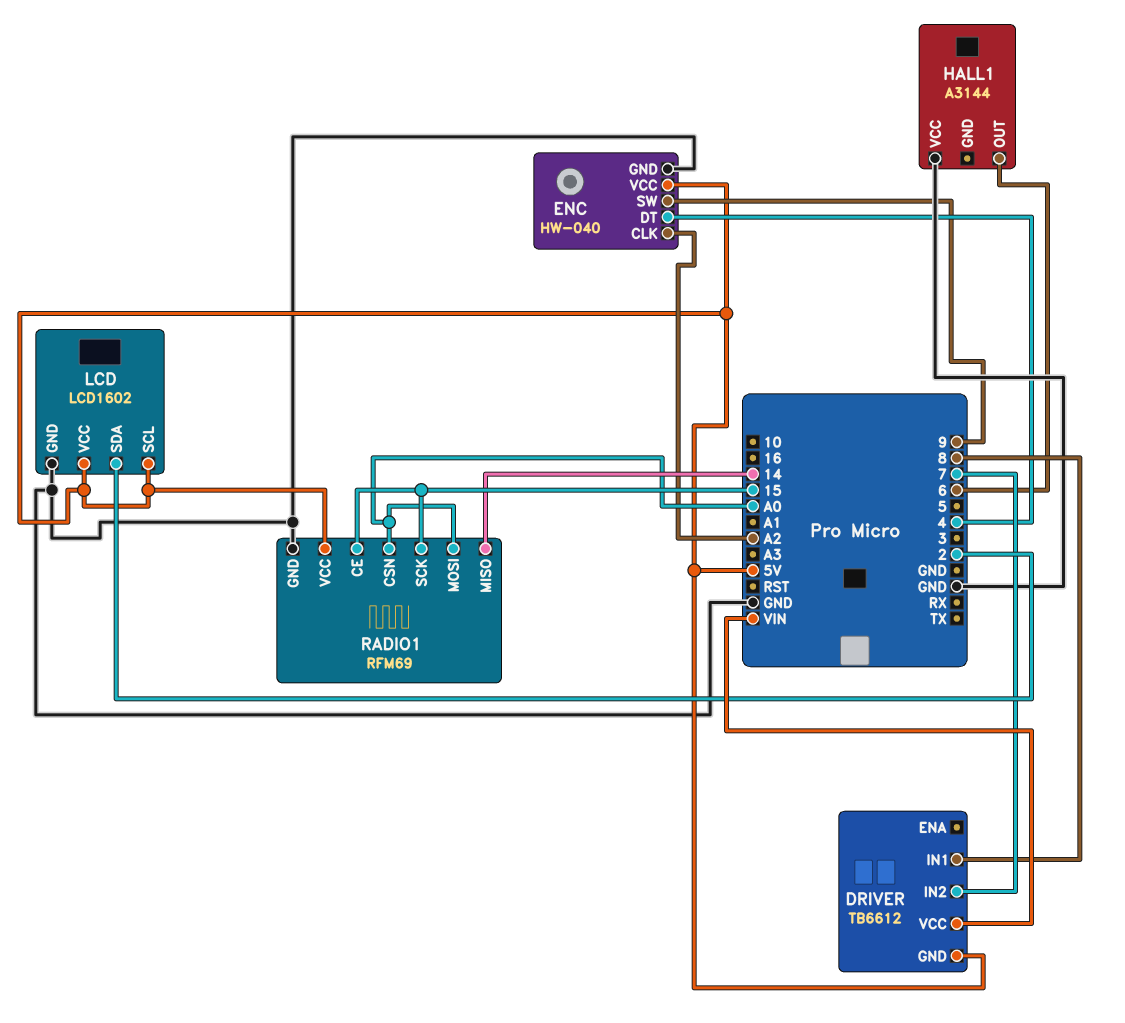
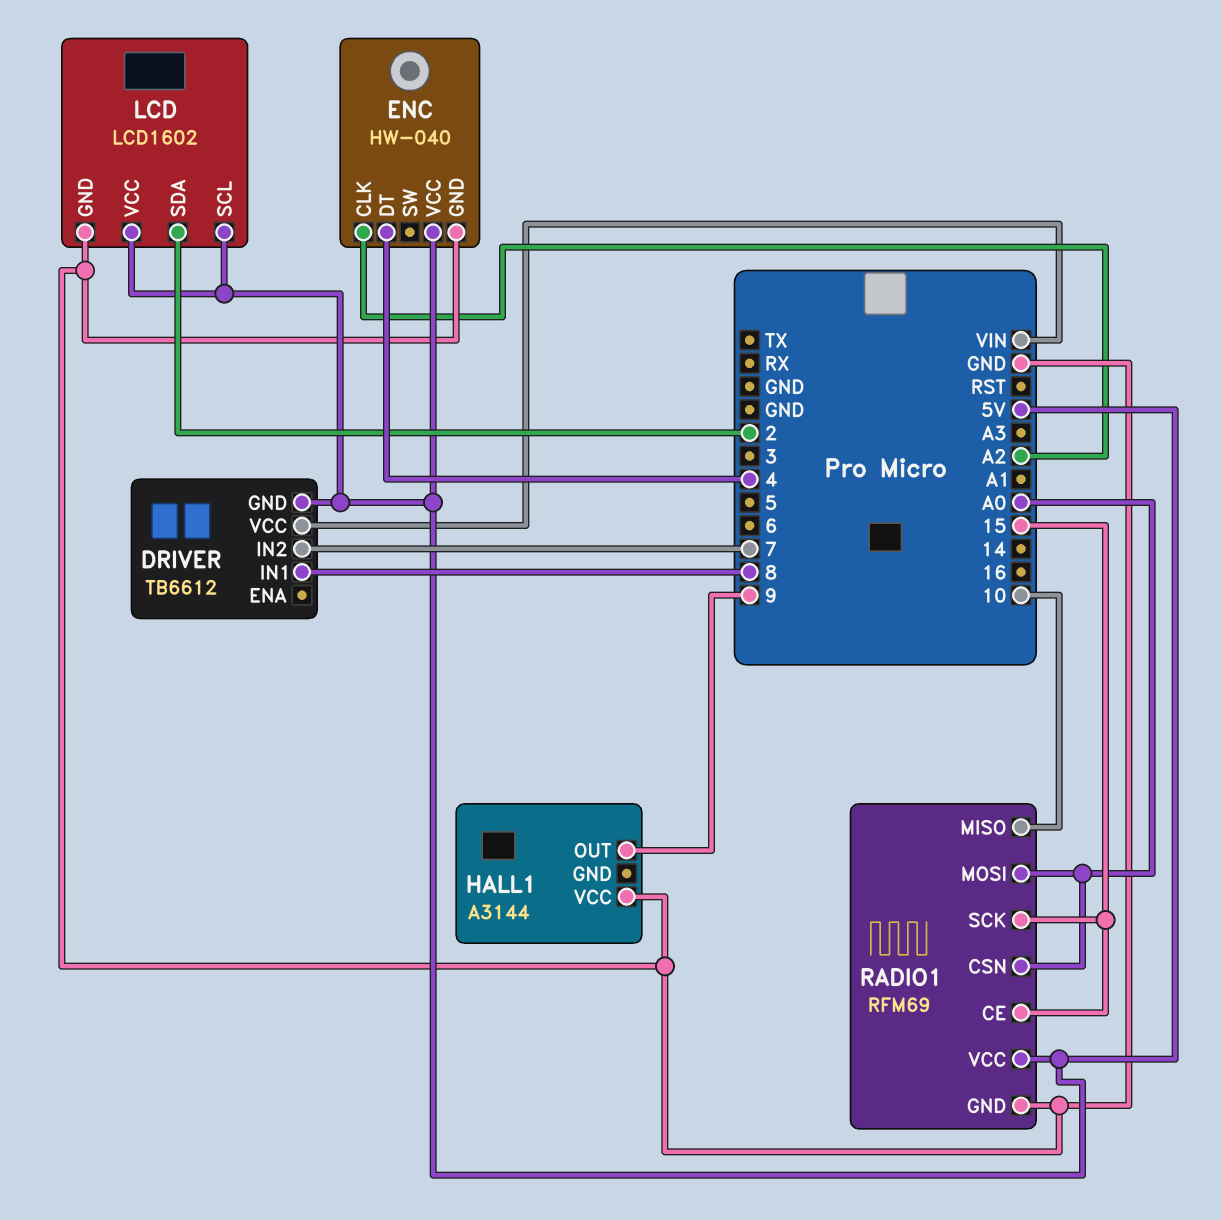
ENC pin SW: 9 -> none
HALL1 pin OUT: 6 -> 9
RADIO1 pin MISO: 14 -> 10

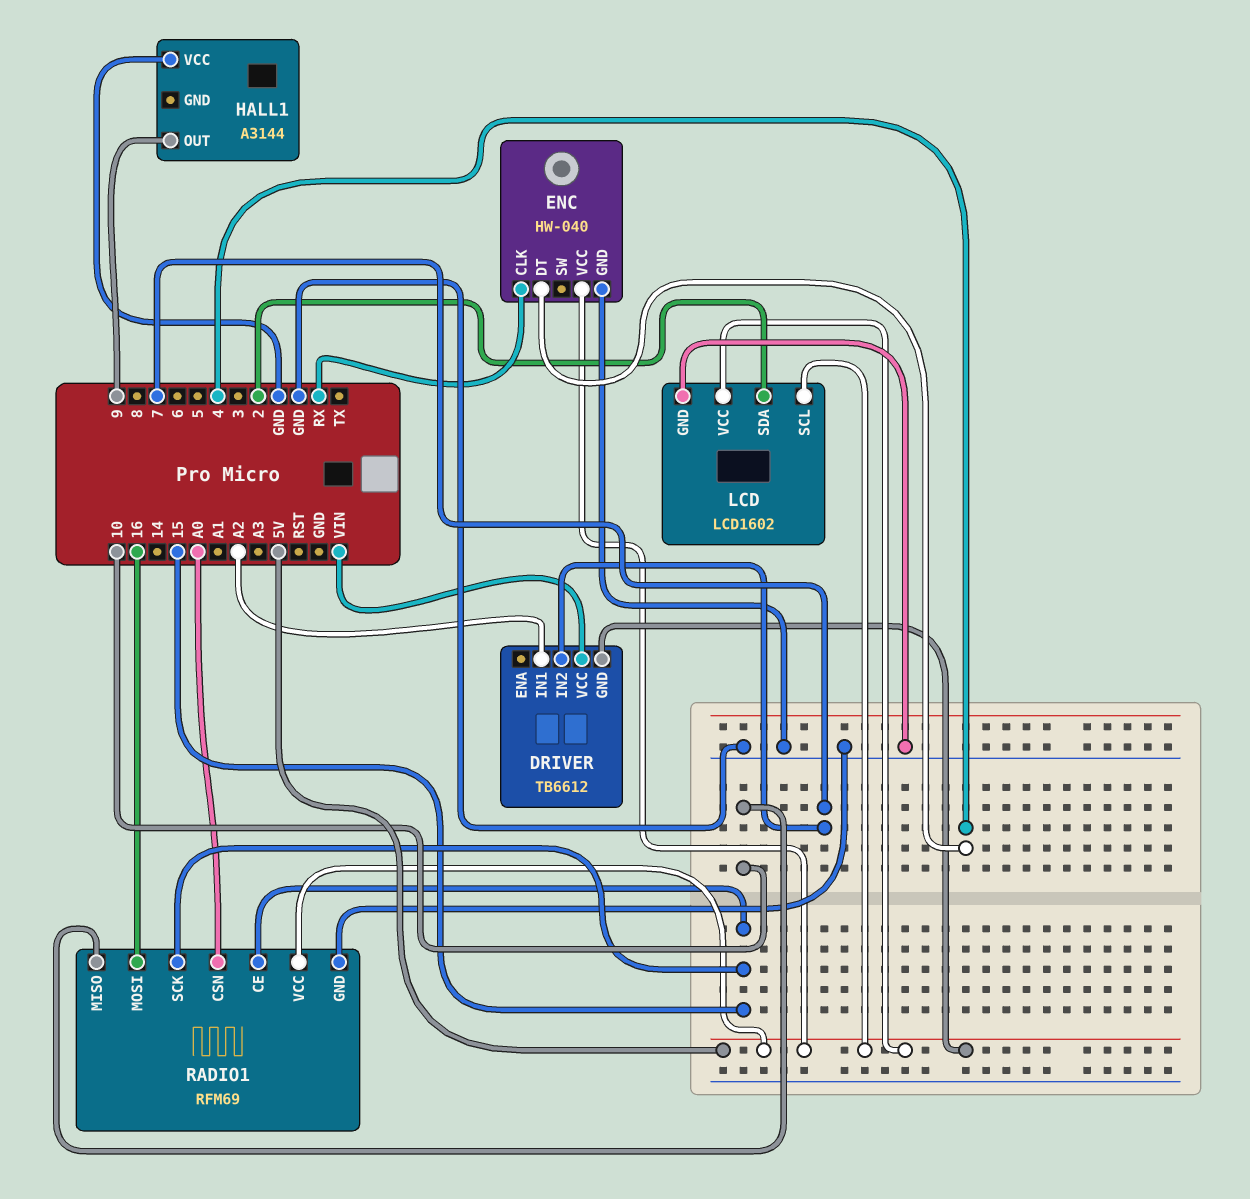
DRIVER pin IN1: 8 -> A2
ENC pin CLK: A2 -> RX
RADIO1 pin MOSI: A0 -> 16

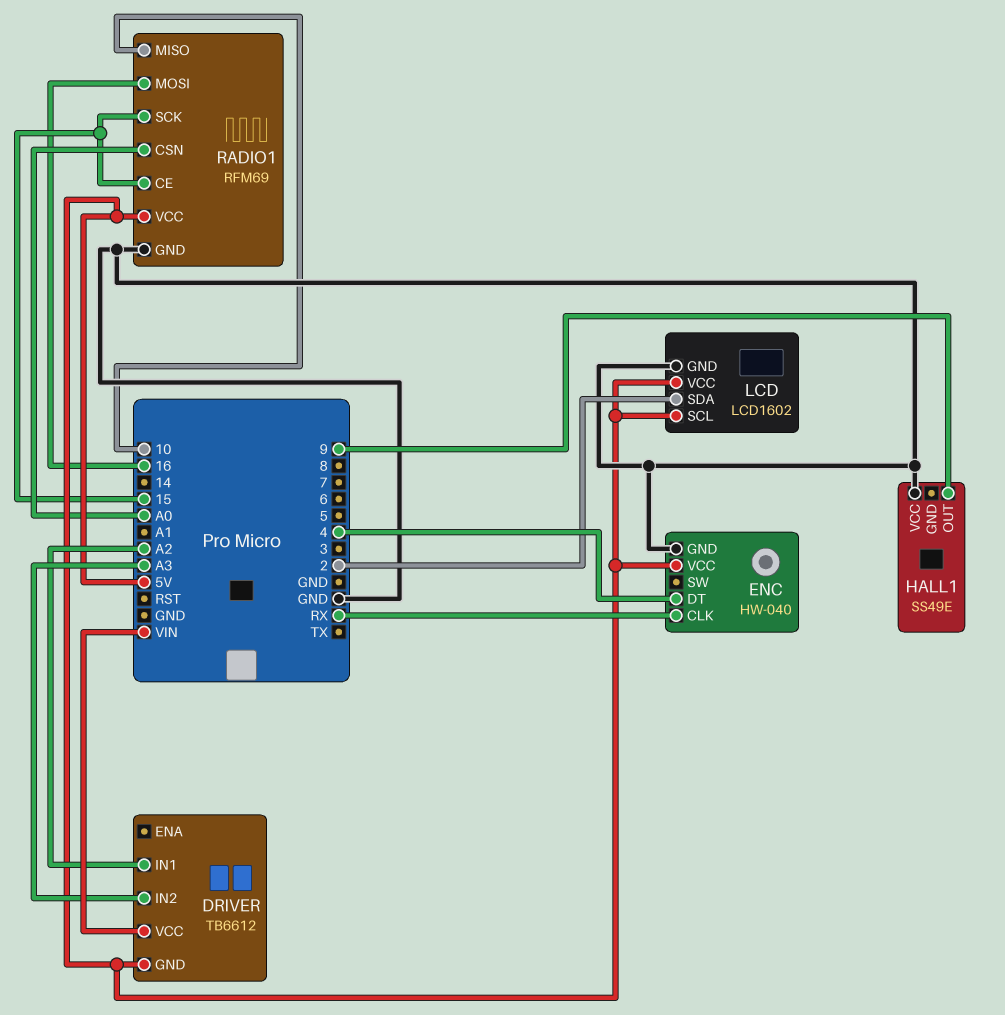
DRIVER pin IN2: 7 -> A3
HALL1: A3144 -> SS49E

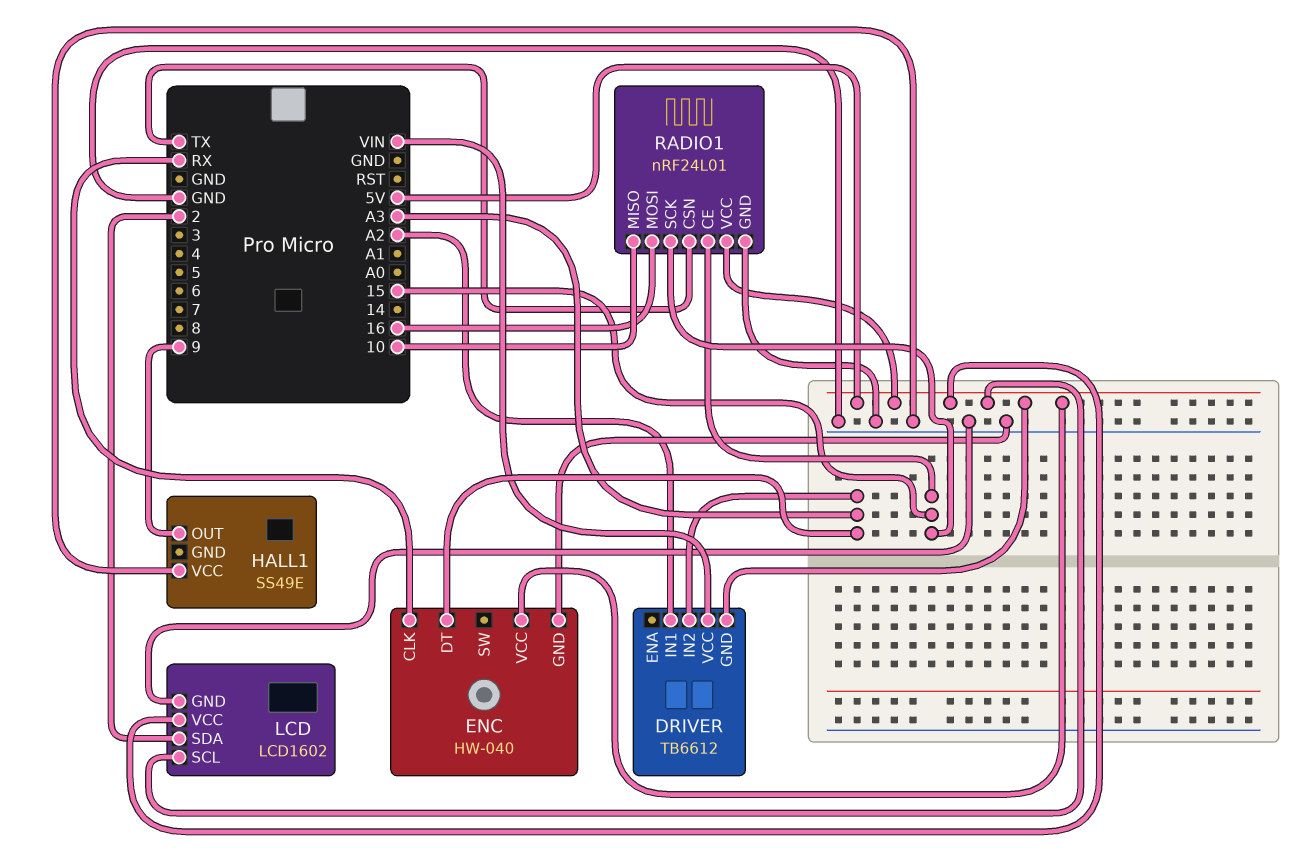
ENC pin DT: 4 -> A3
RADIO1: RFM69 -> nRF24L01
RADIO1 pin CSN: A0 -> TX

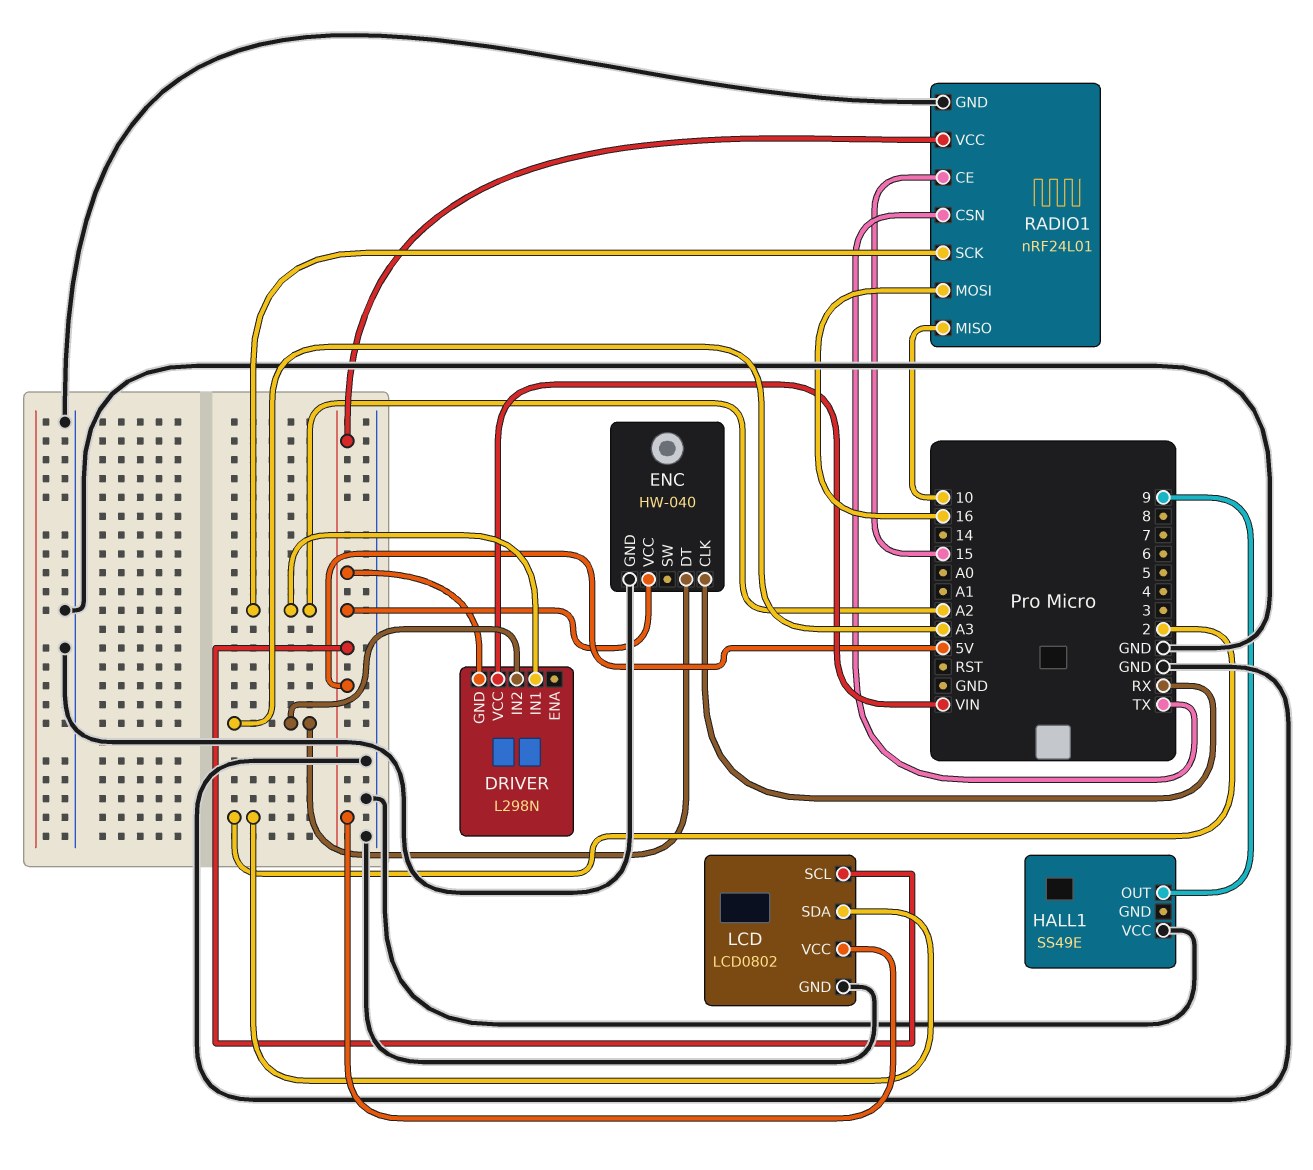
DRIVER: TB6612 -> L298N
LCD: LCD1602 -> LCD0802
RADIO1 pin SCK: 15 -> A2

